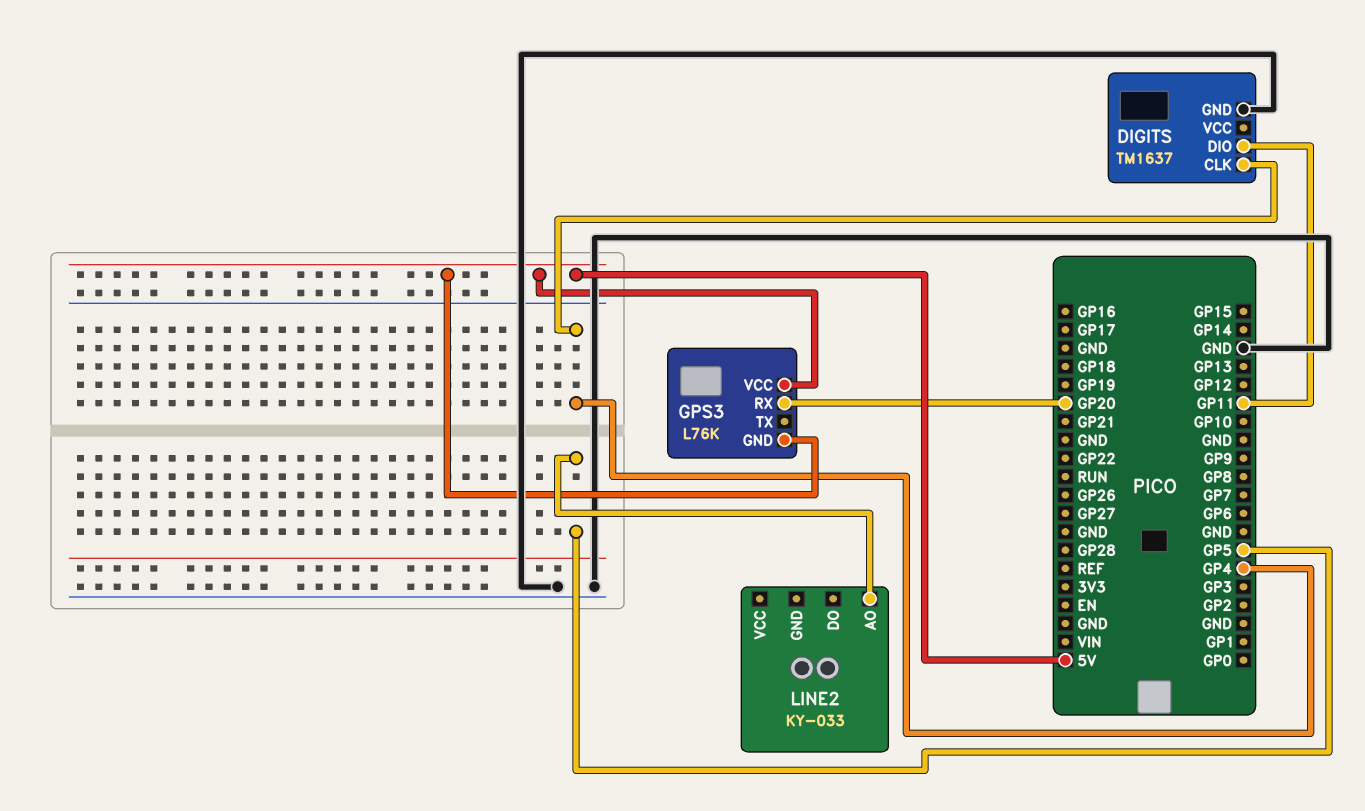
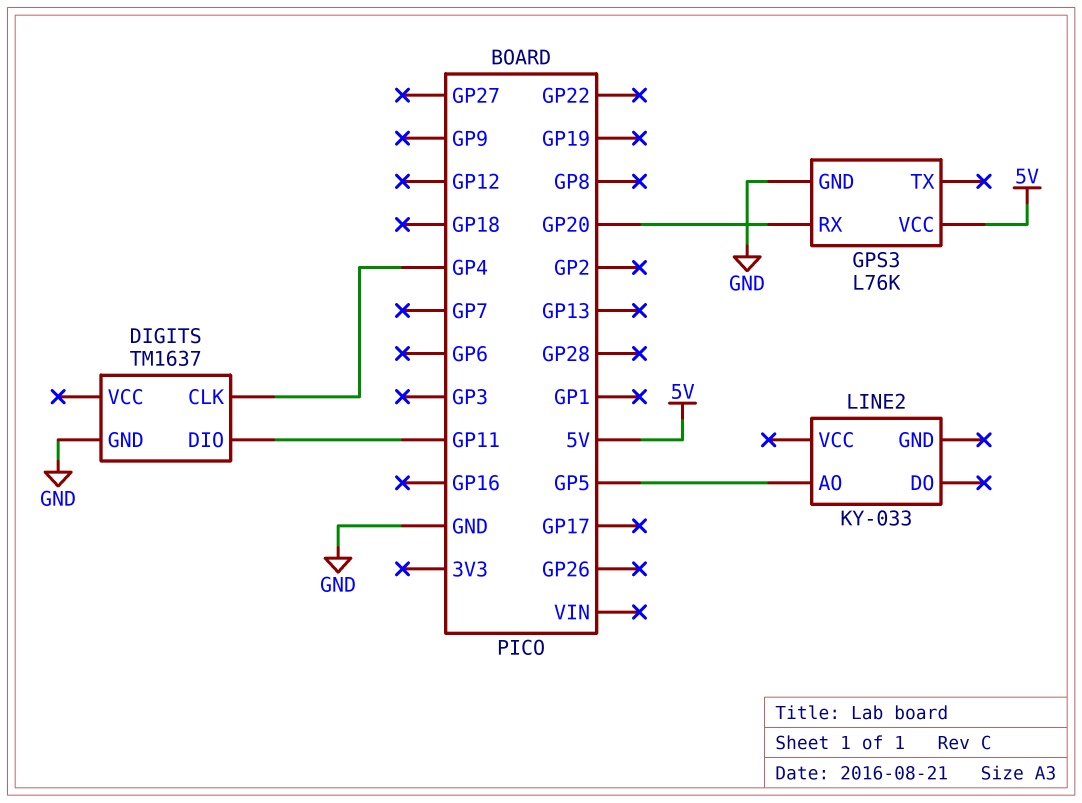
GPS3 pin GND: 5V -> GND

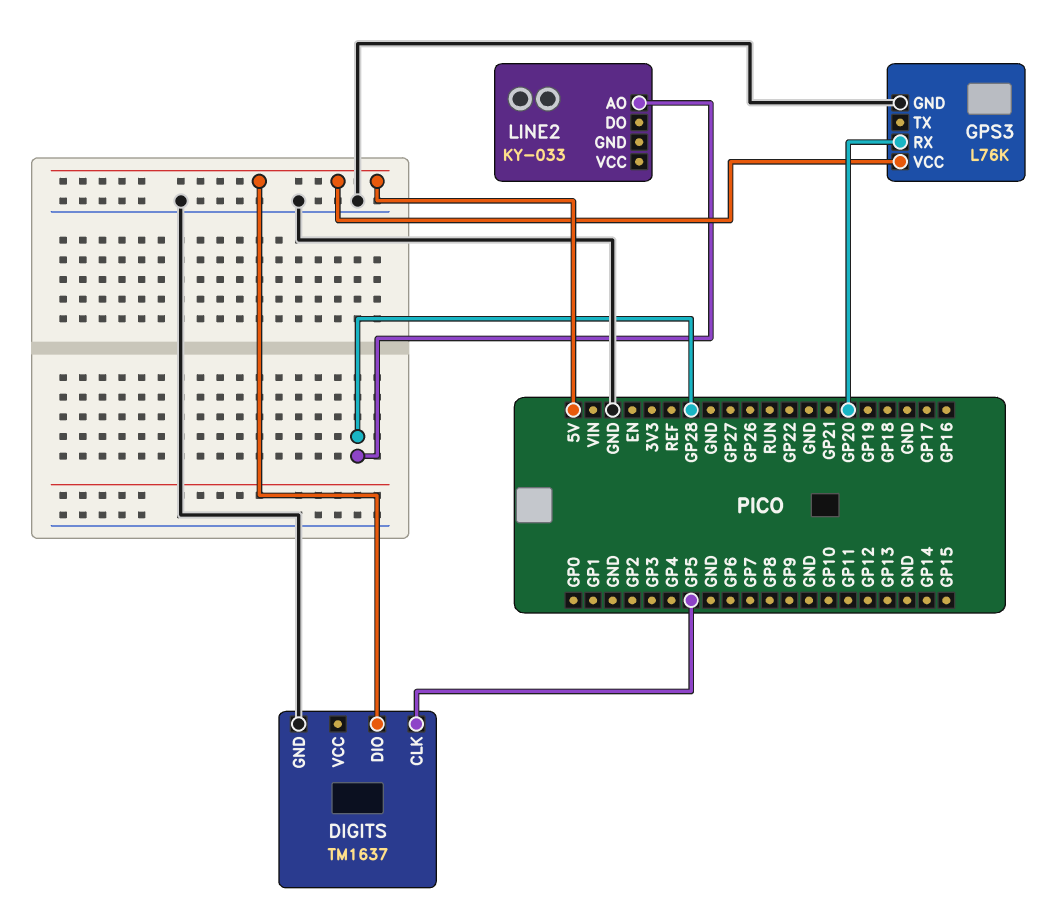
DIGITS pin CLK: GP4 -> GP5
DIGITS pin DIO: GP11 -> 5V
LINE2 pin AO: GP5 -> GP28

